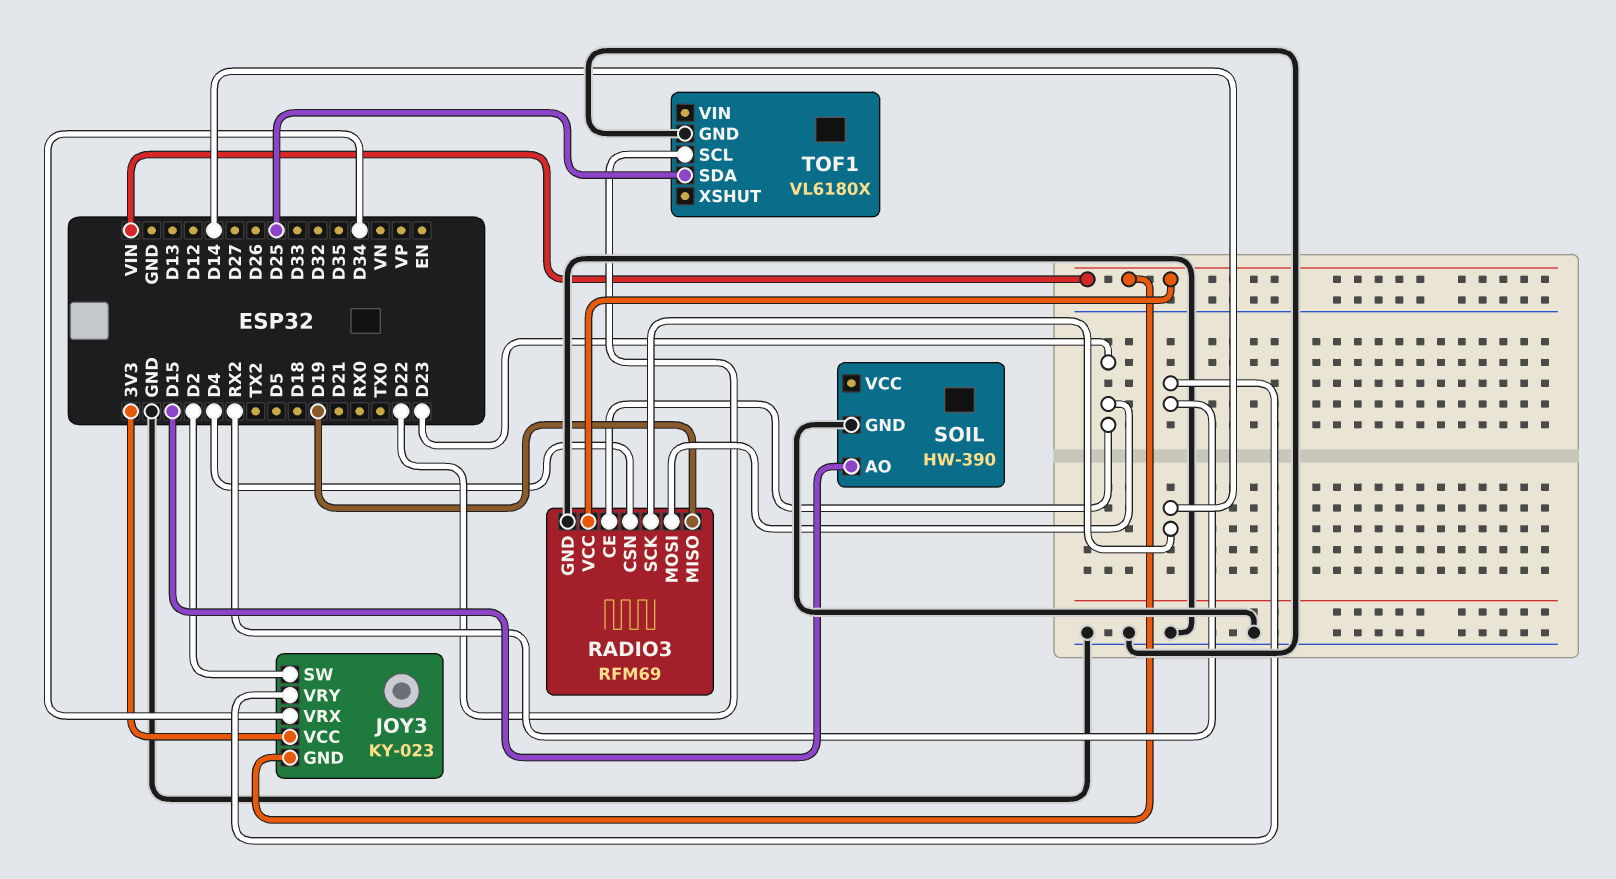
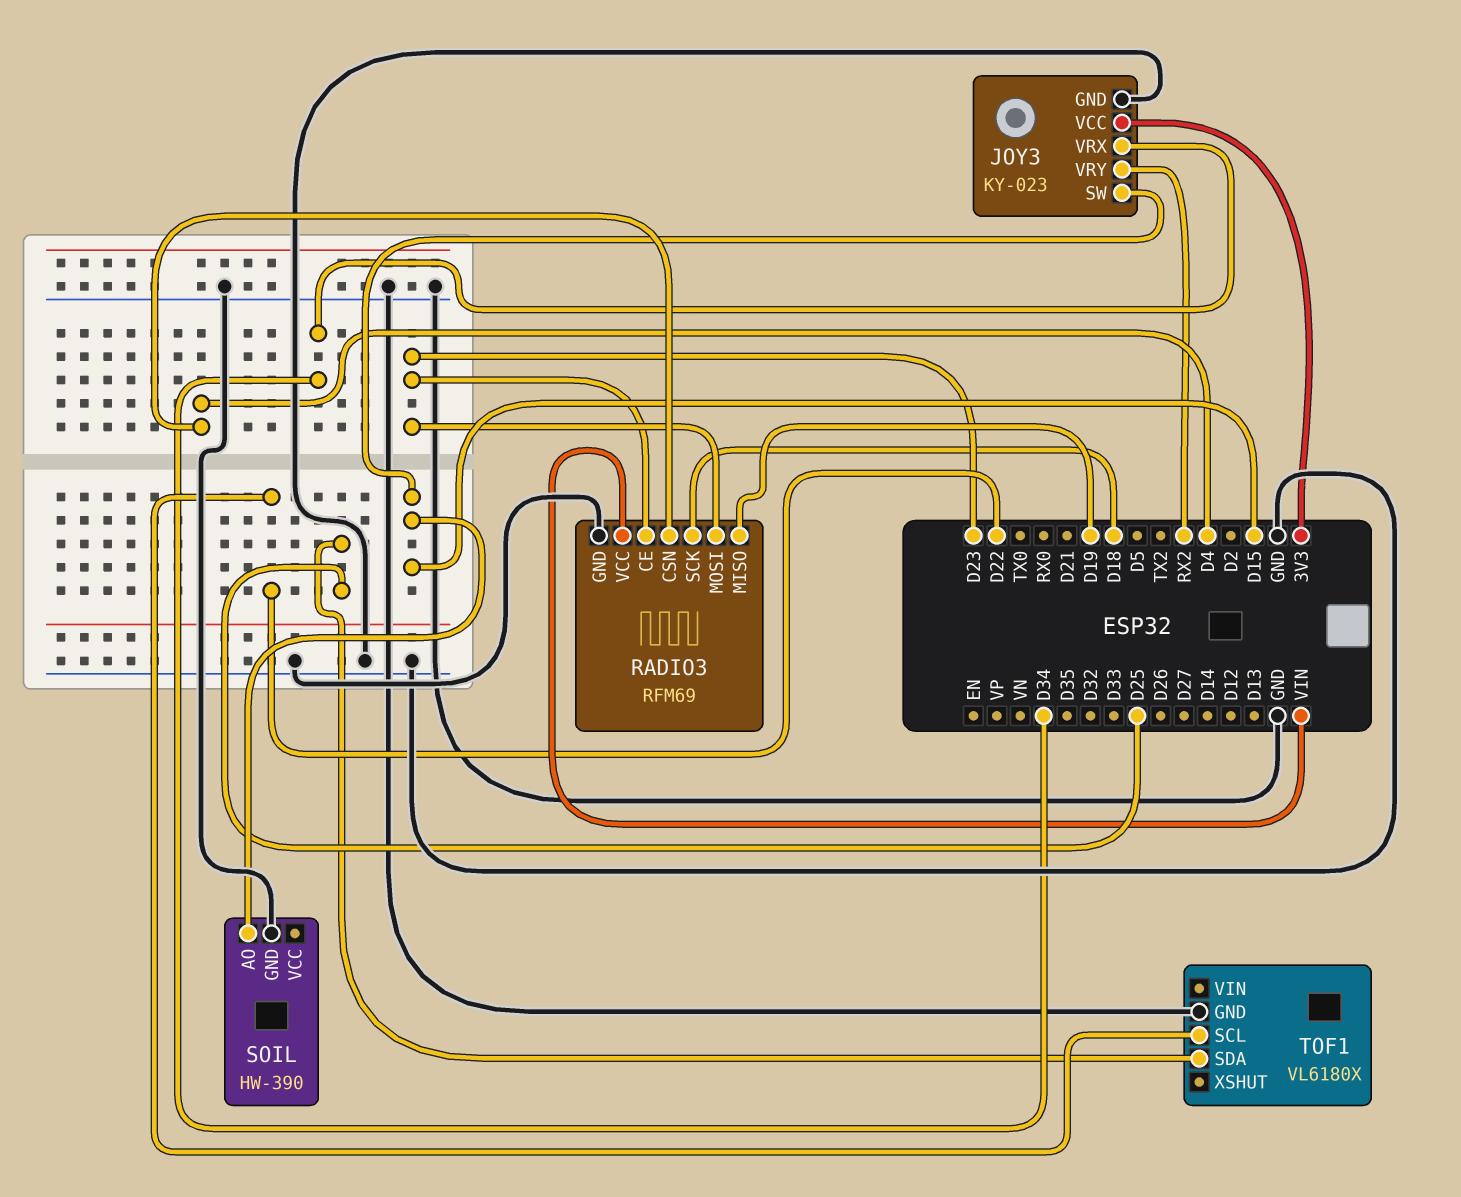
JOY3 pin GND: VIN -> GND
JOY3 pin SW: D2 -> D15
RADIO3 pin SCK: D14 -> D18

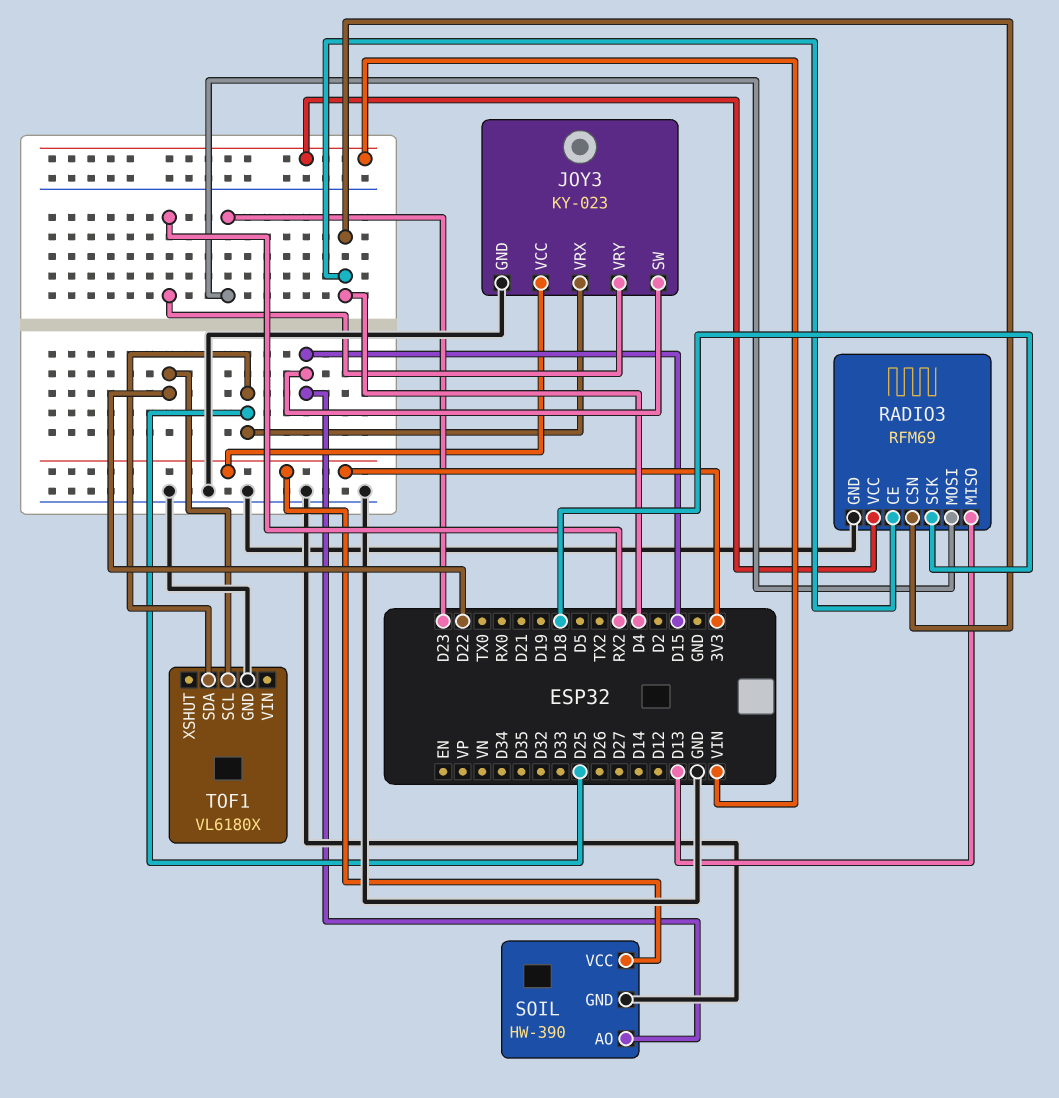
JOY3 pin VRX: D34 -> D25
RADIO3 pin CE: D23 -> D4
RADIO3 pin MISO: D19 -> D13
SOIL pin VCC: none -> 3V3

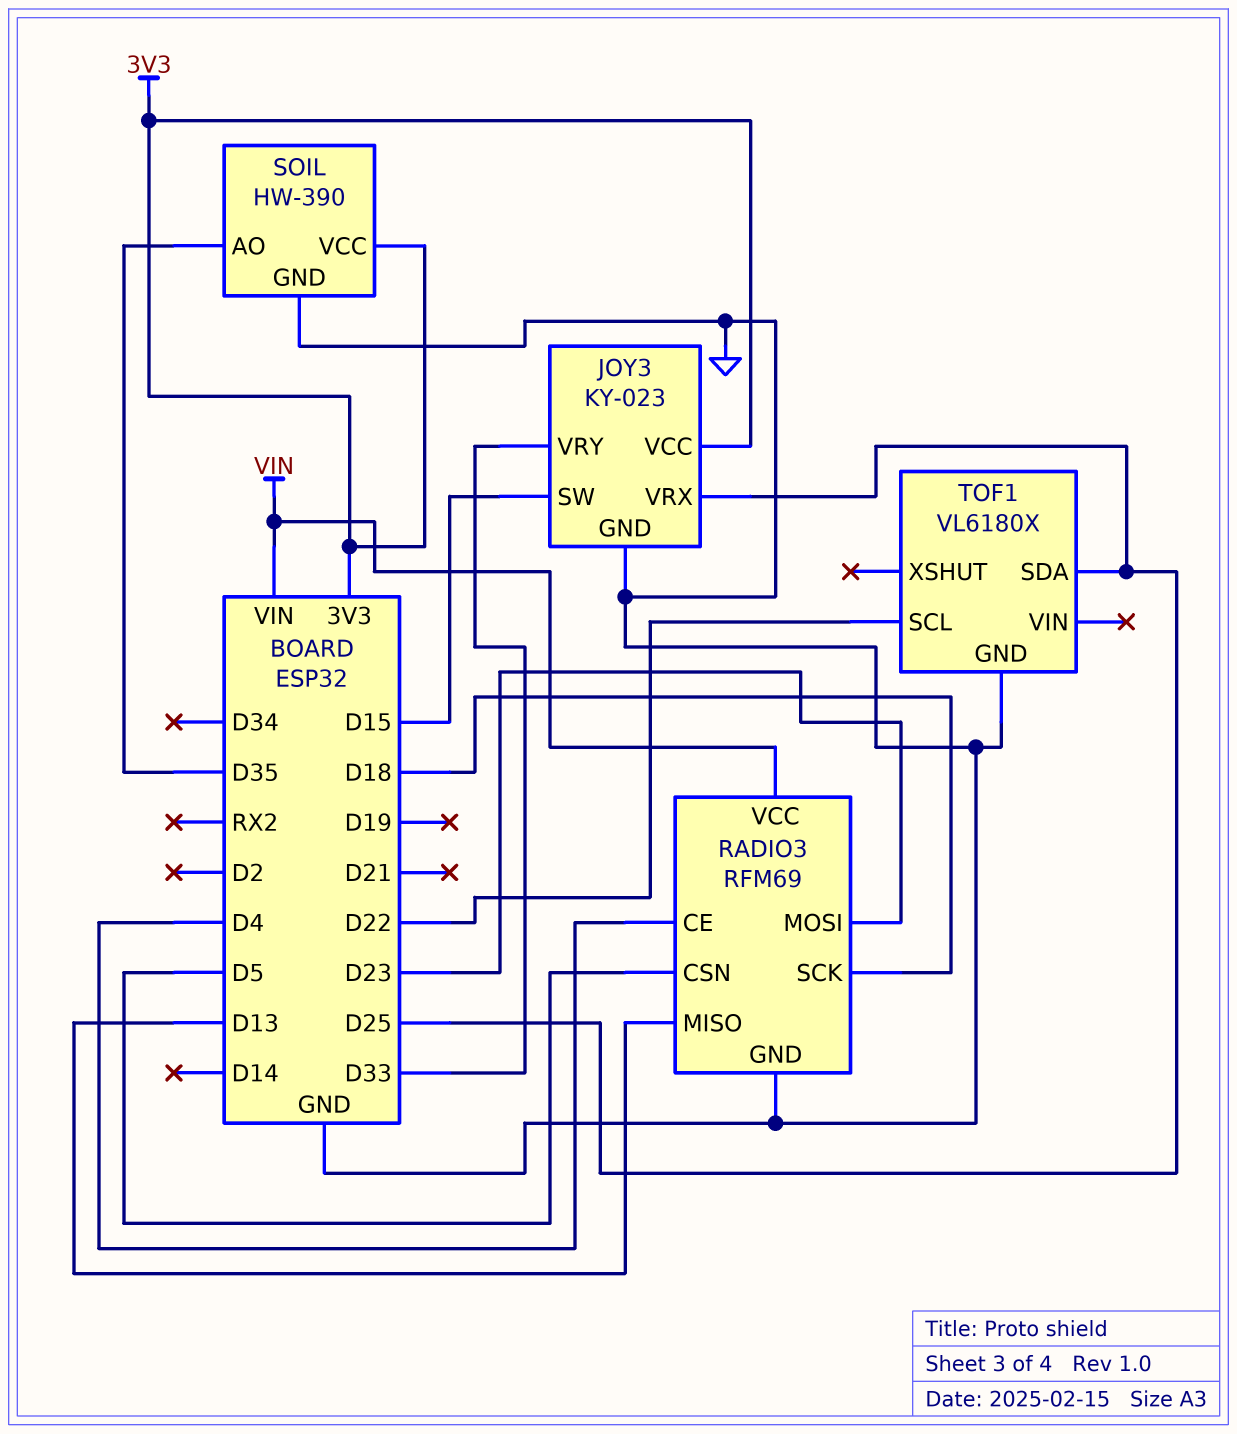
JOY3 pin VRY: RX2 -> D33
RADIO3 pin CSN: D4 -> D5
SOIL pin AO: D15 -> D35

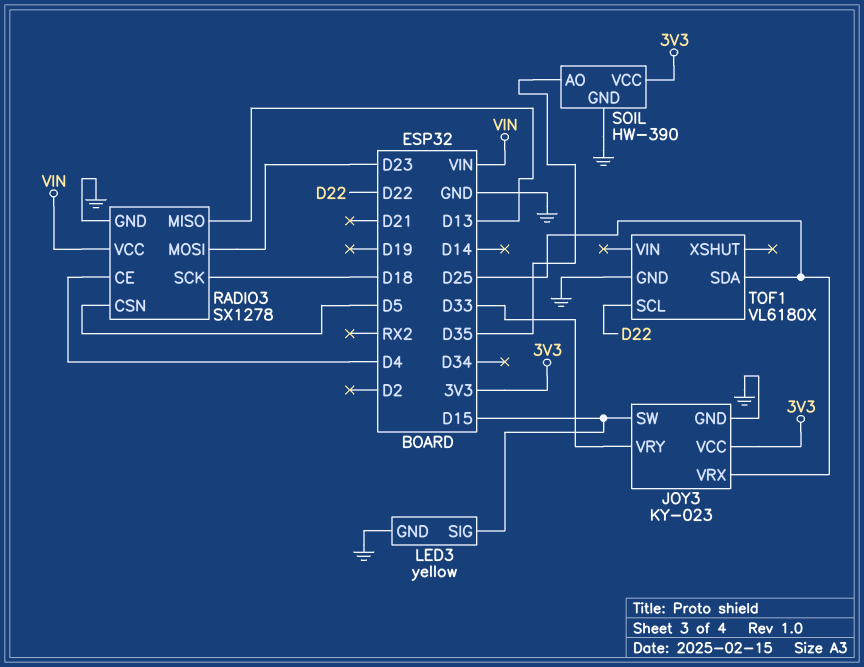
LED3: none -> yellow
LED3 pin GND: none -> GND
LED3 pin SIG: none -> D15
RADIO3: RFM69 -> SX1278

